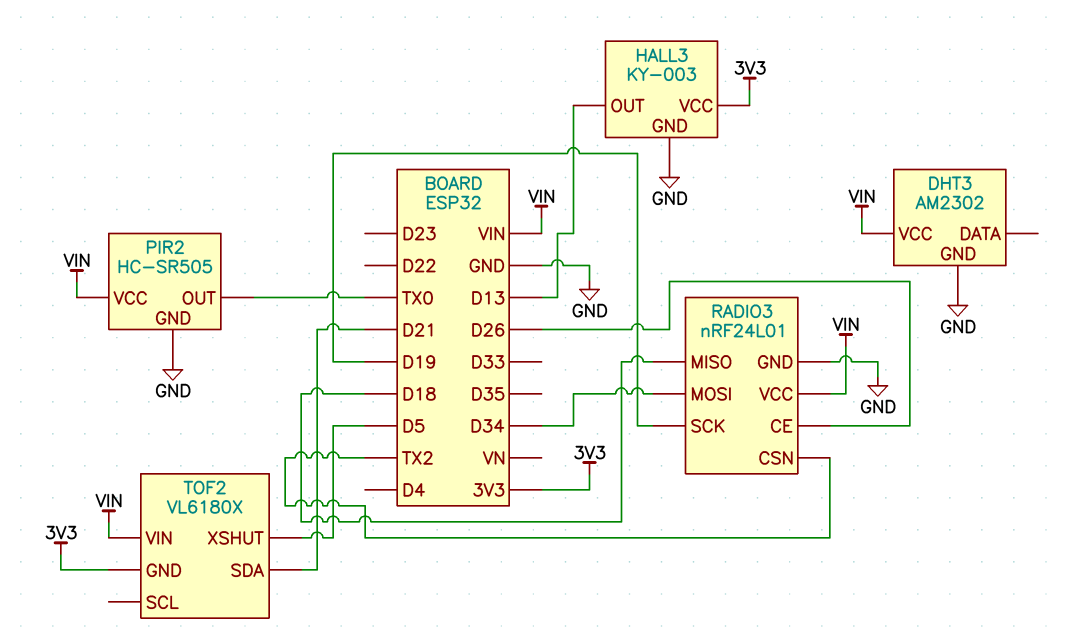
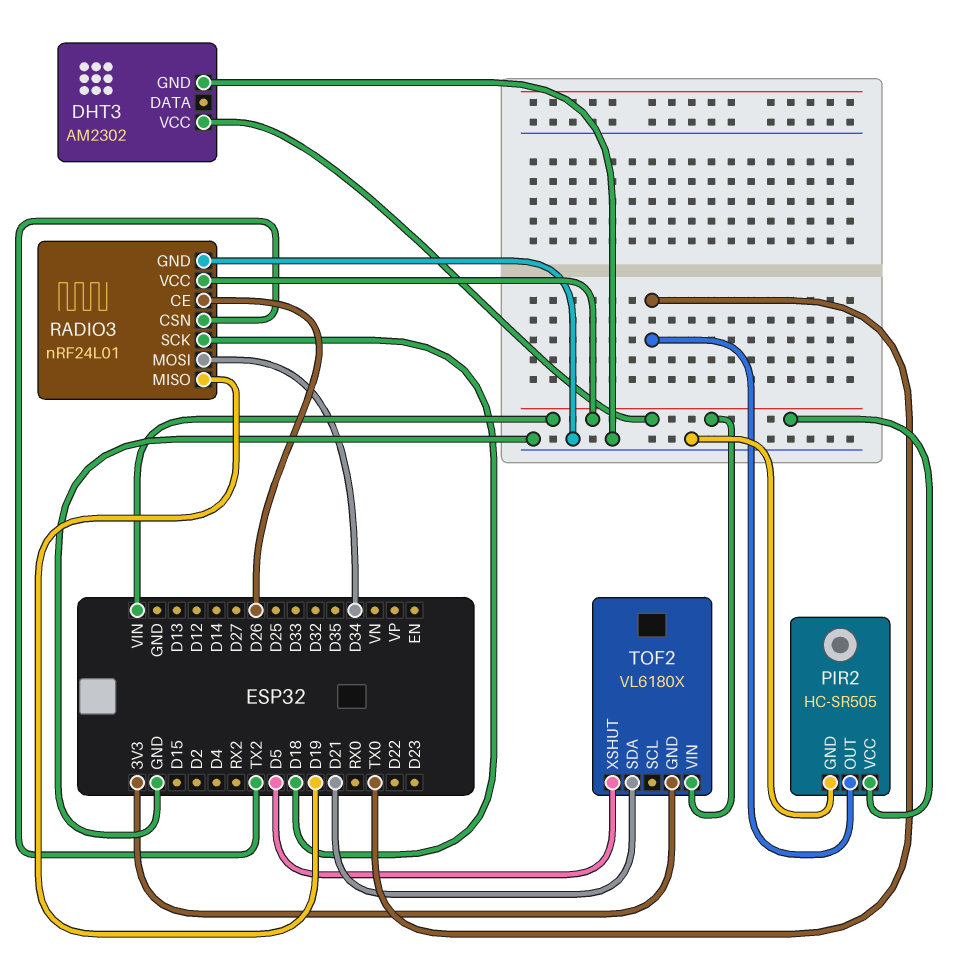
HALL3: KY-003 -> none
HALL3 pin GND: GND -> none
HALL3 pin OUT: D13 -> none
HALL3 pin VCC: 3V3 -> none
RADIO3 pin MISO: D18 -> D19
RADIO3 pin SCK: D19 -> D18

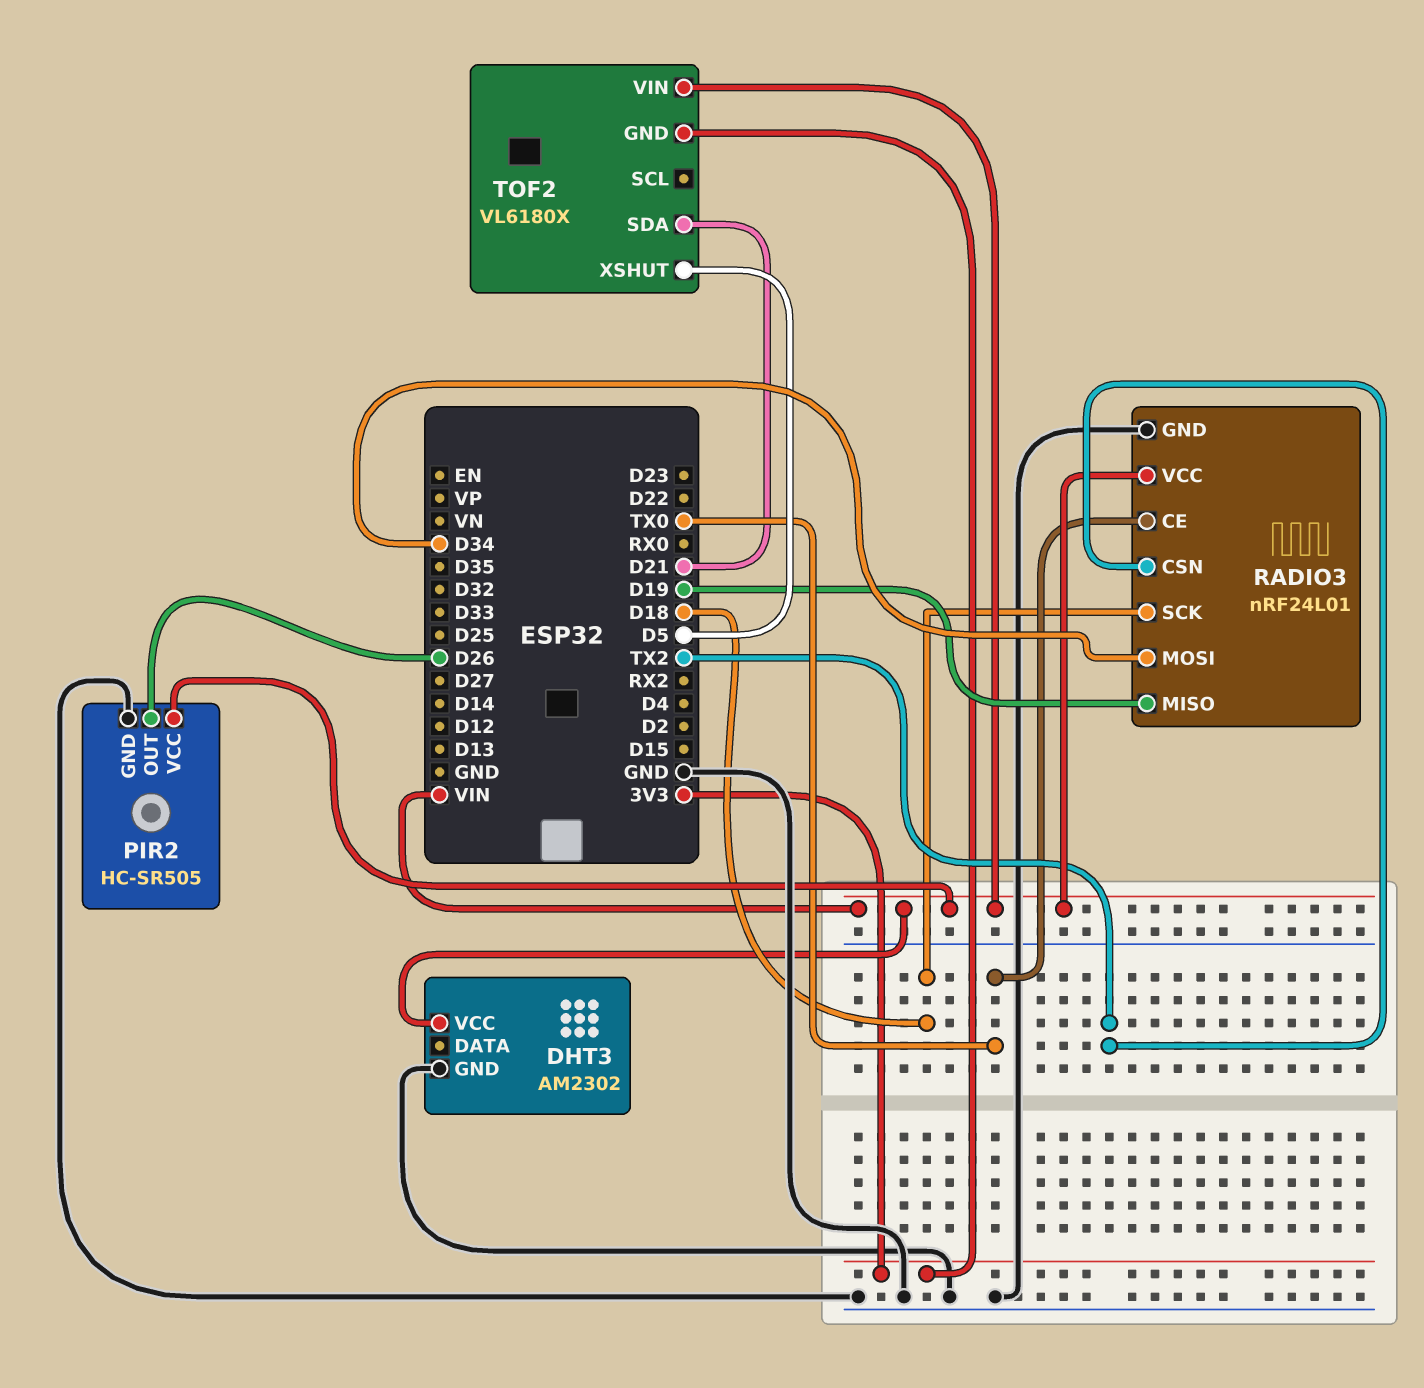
PIR2 pin OUT: TX0 -> D26
RADIO3 pin CE: D26 -> TX0

